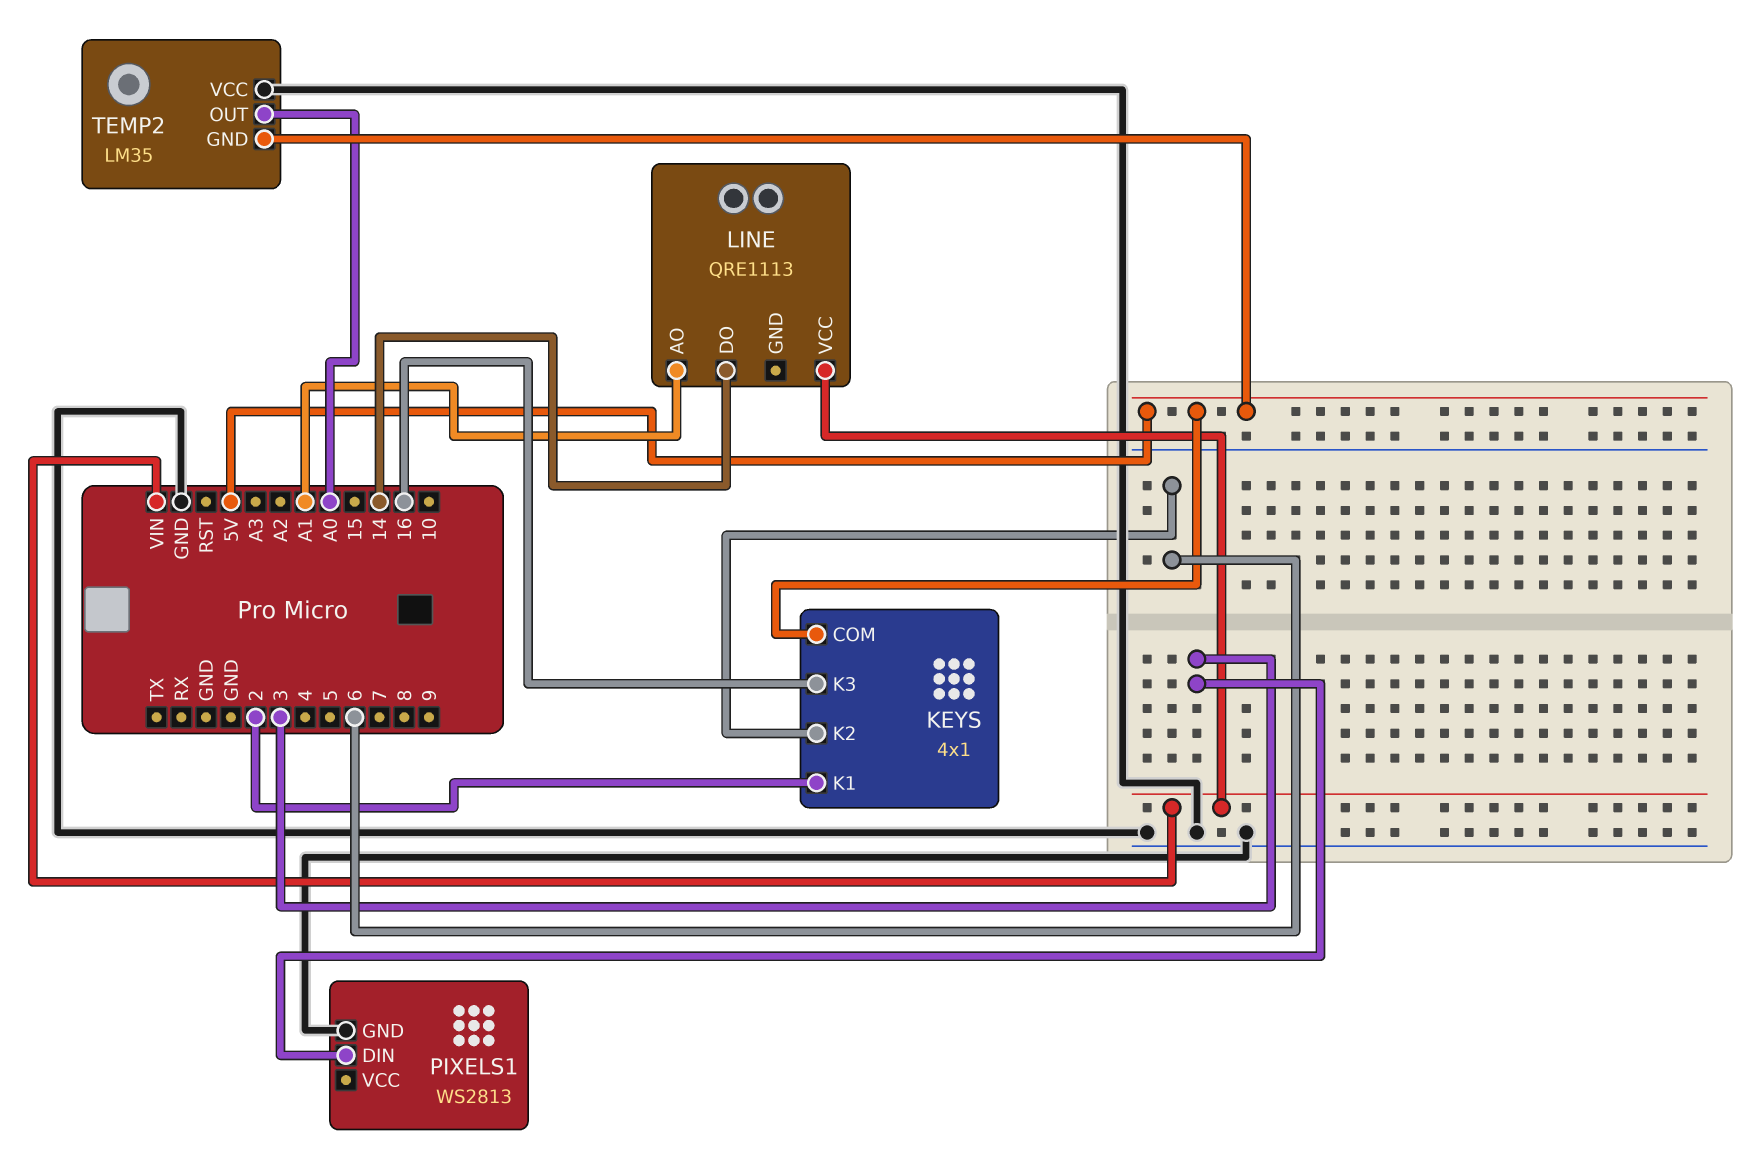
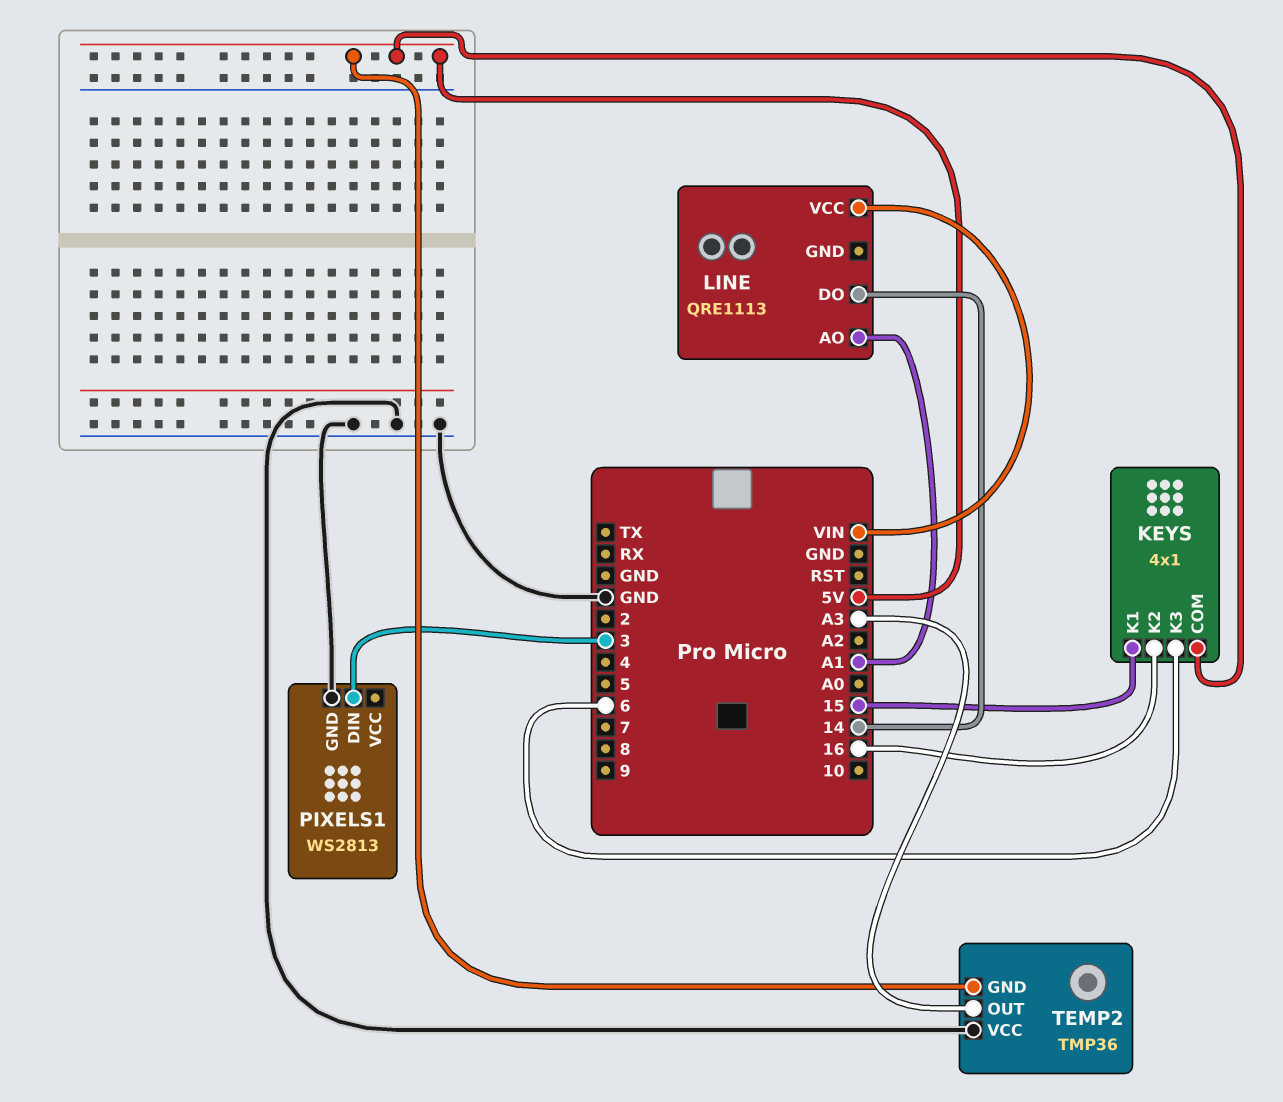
KEYS pin K1: 2 -> 15
KEYS pin K2: 6 -> 16
KEYS pin K3: 16 -> 6
TEMP2: LM35 -> TMP36
TEMP2 pin OUT: A0 -> A3

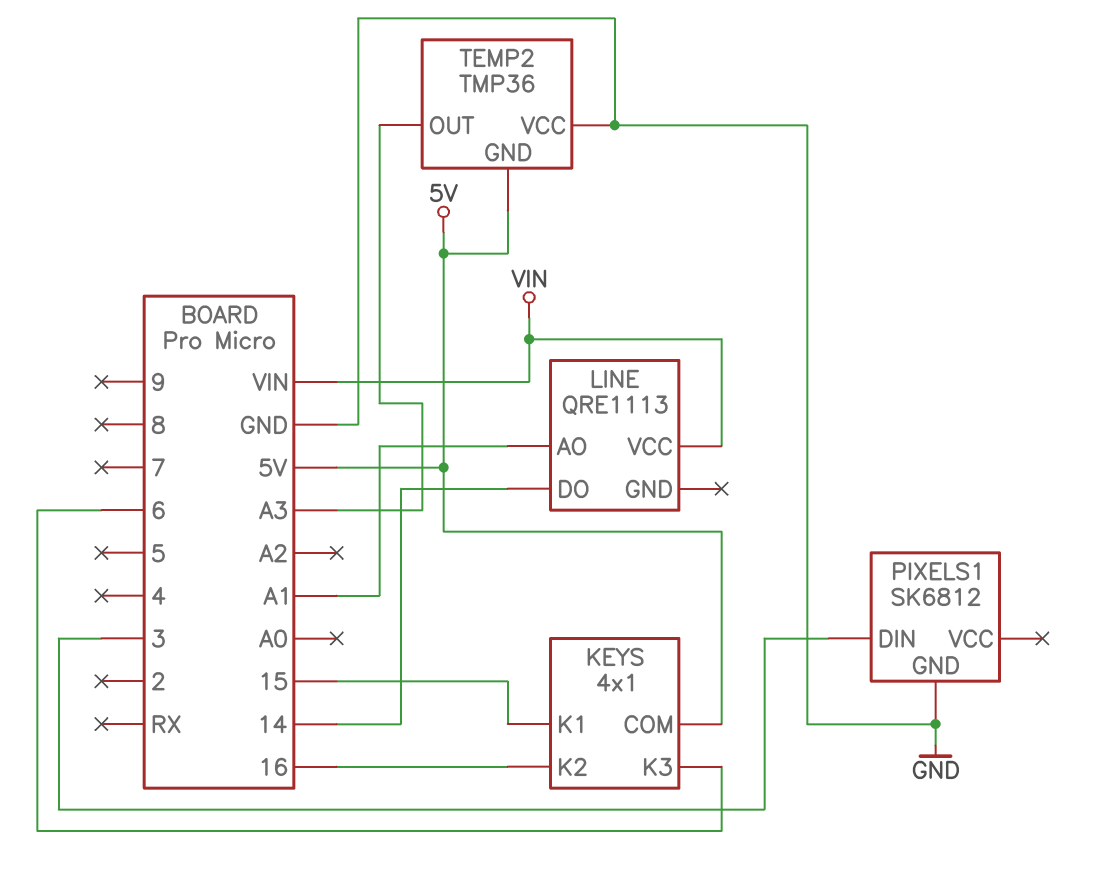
PIXELS1: WS2813 -> SK6812

